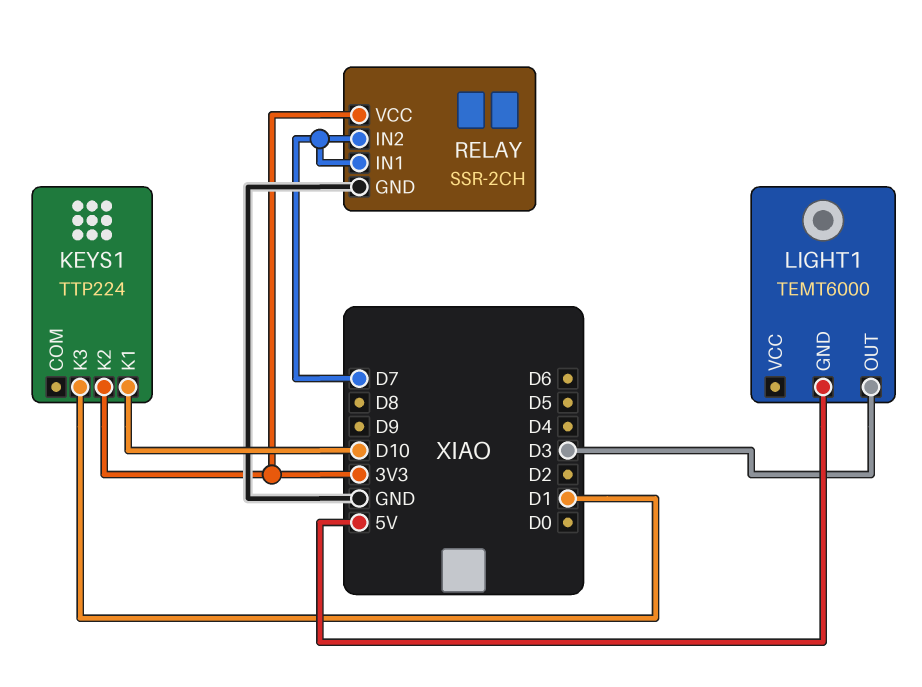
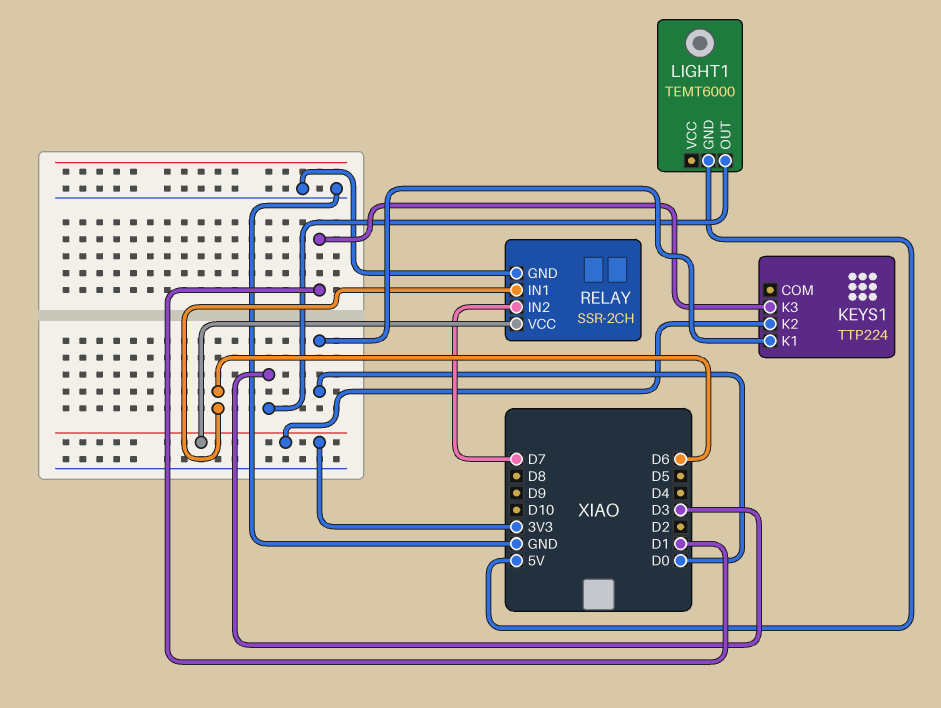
KEYS1 pin K1: D10 -> D0
RELAY pin IN1: D7 -> D6

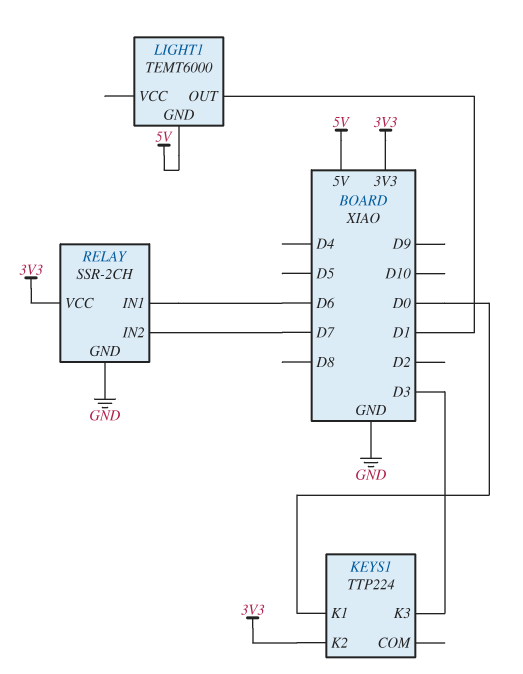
KEYS1 pin K3: D1 -> D3
LIGHT1 pin OUT: D3 -> D1

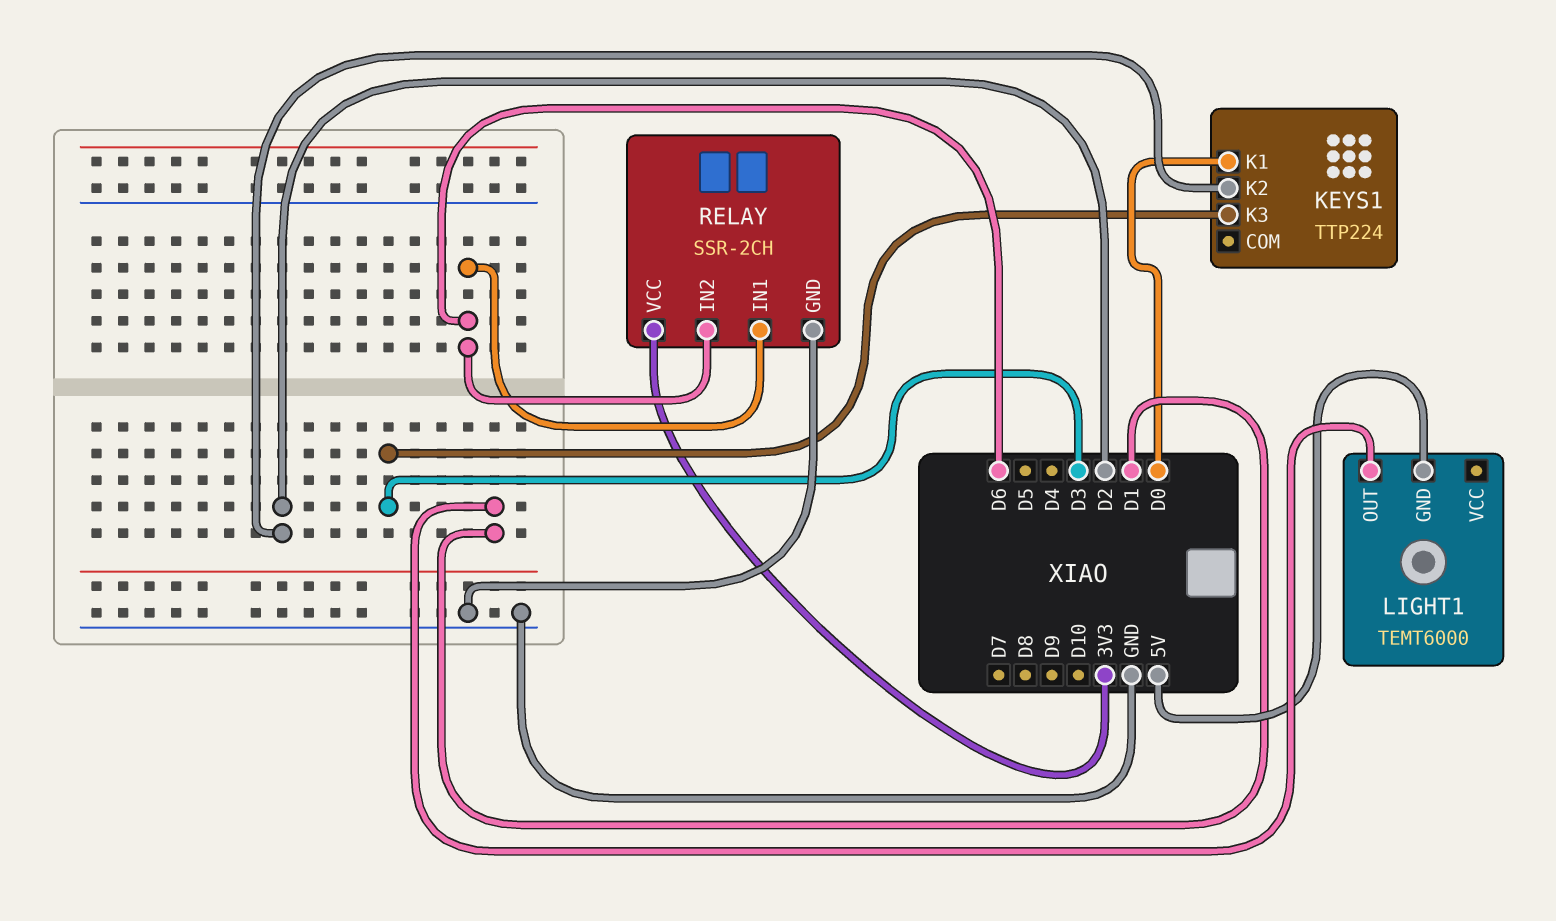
KEYS1 pin K2: 3V3 -> D2
RELAY pin IN2: D7 -> D6

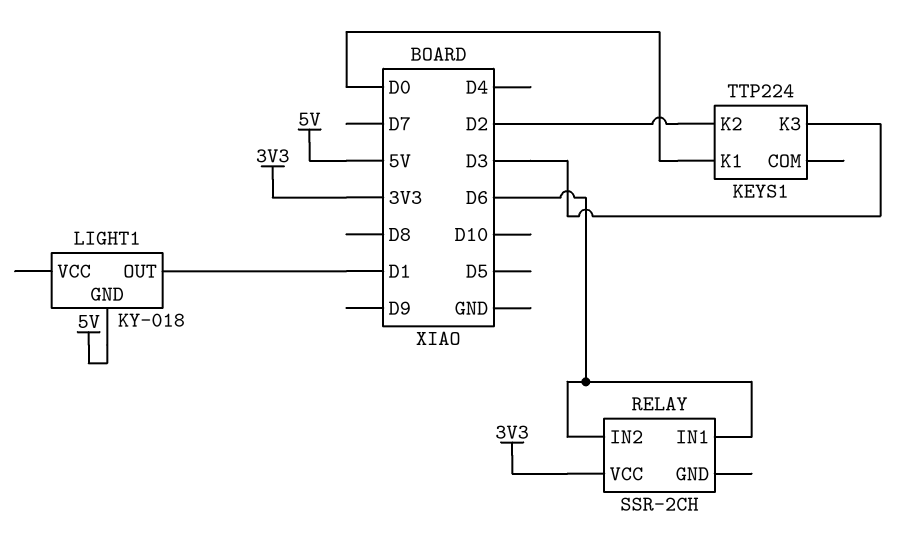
LIGHT1: TEMT6000 -> KY-018
RELAY pin GND: GND -> none

